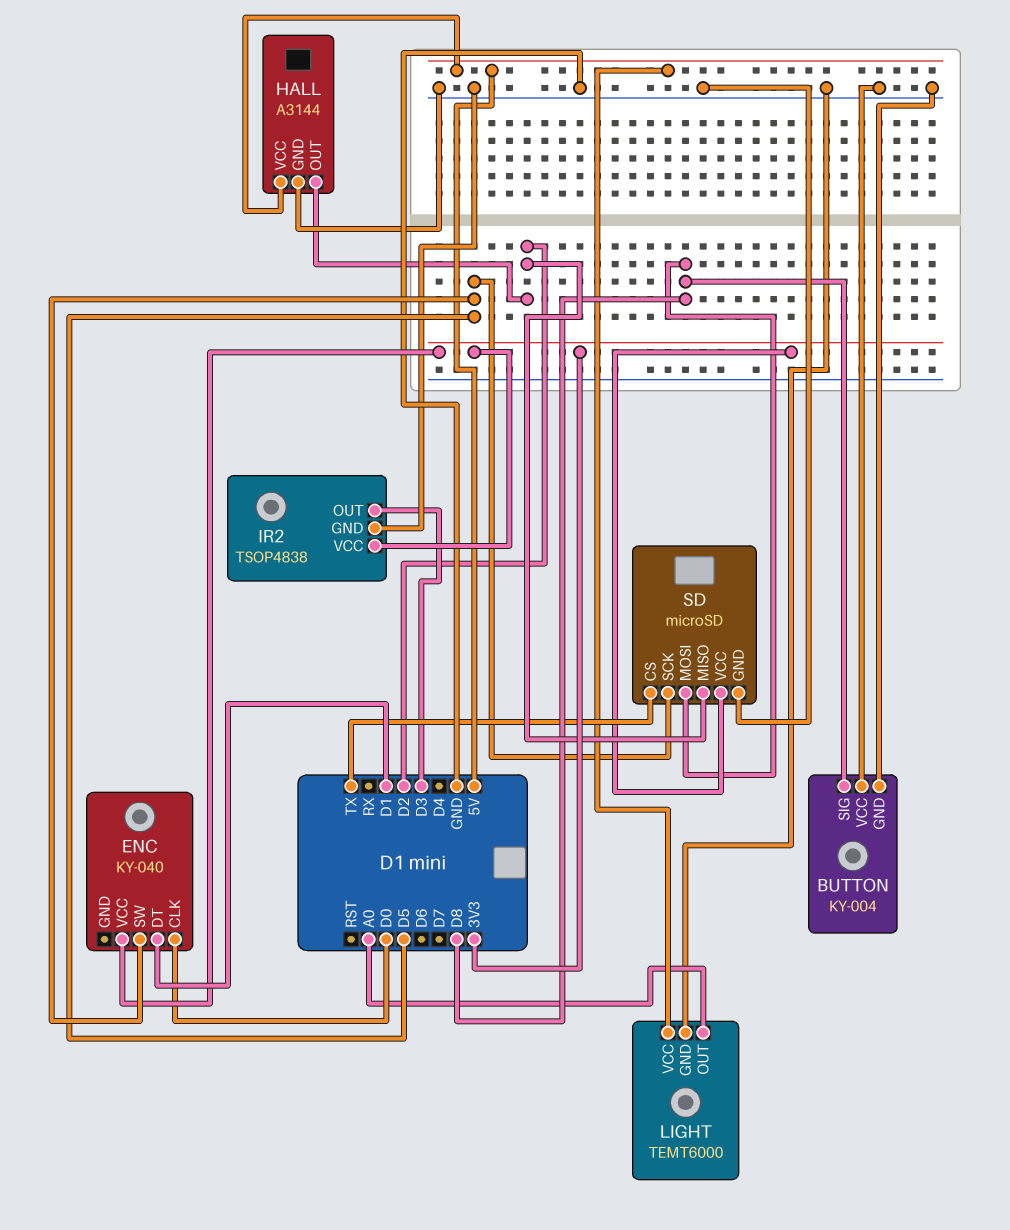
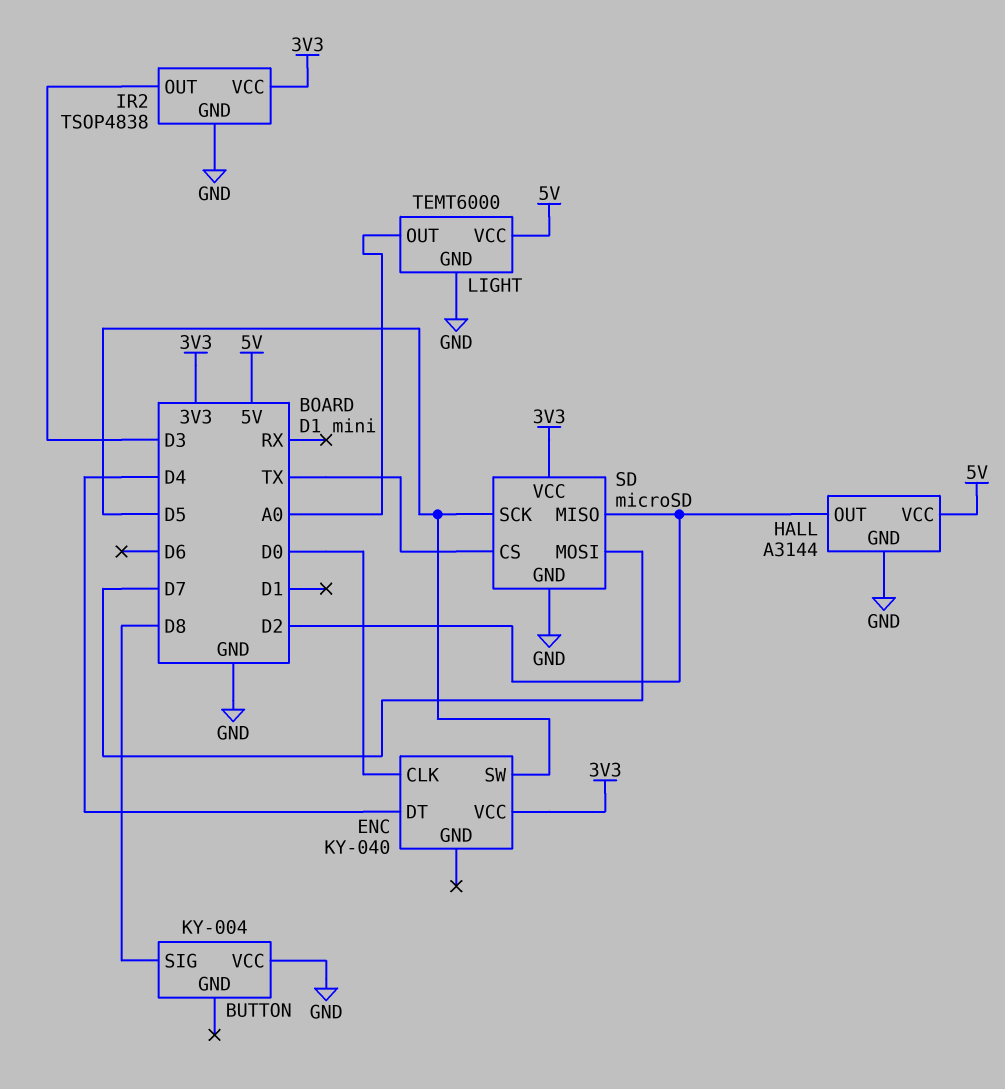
BUTTON pin GND: GND -> none
ENC pin DT: D1 -> D4
SD pin MOSI: D8 -> D7

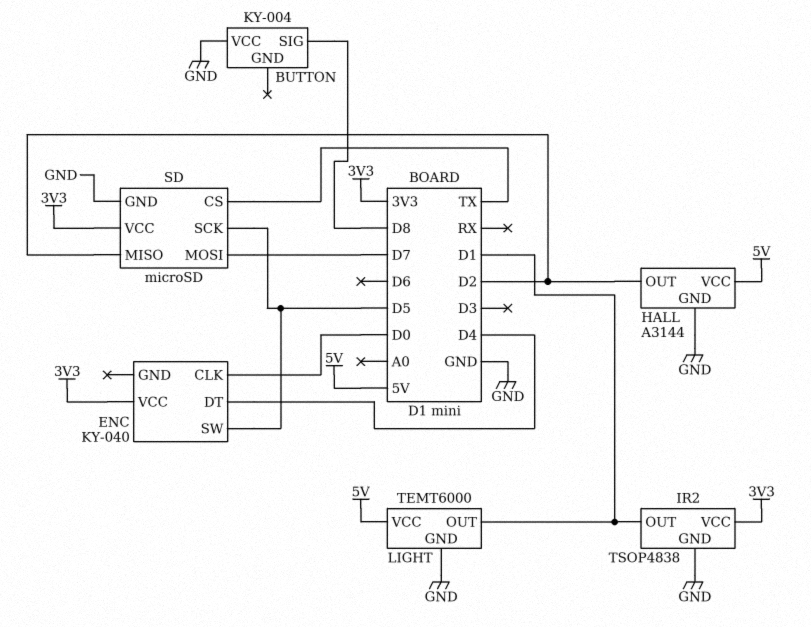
IR2 pin OUT: D3 -> D1
LIGHT pin OUT: A0 -> D1

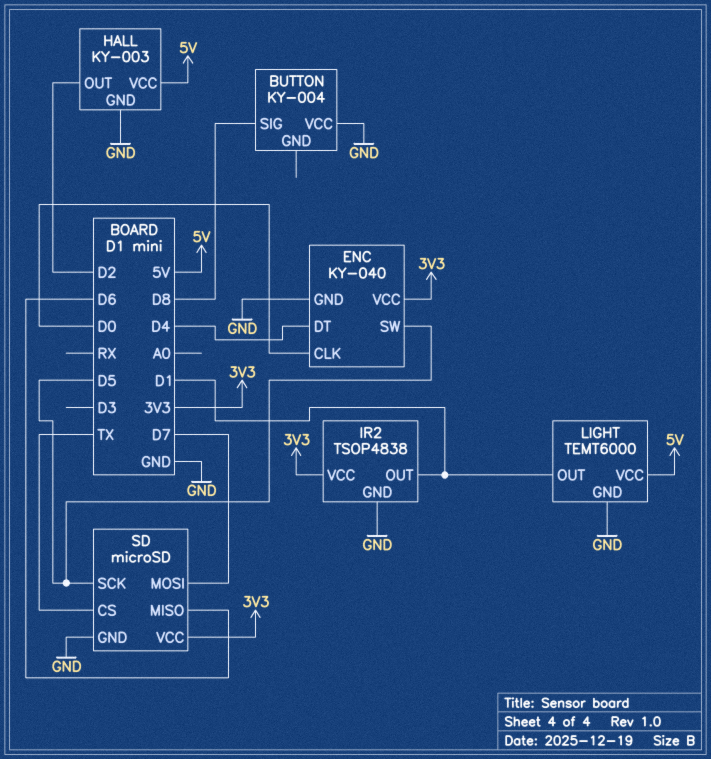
ENC pin GND: none -> GND
HALL: A3144 -> KY-003
SD pin MISO: D2 -> D6

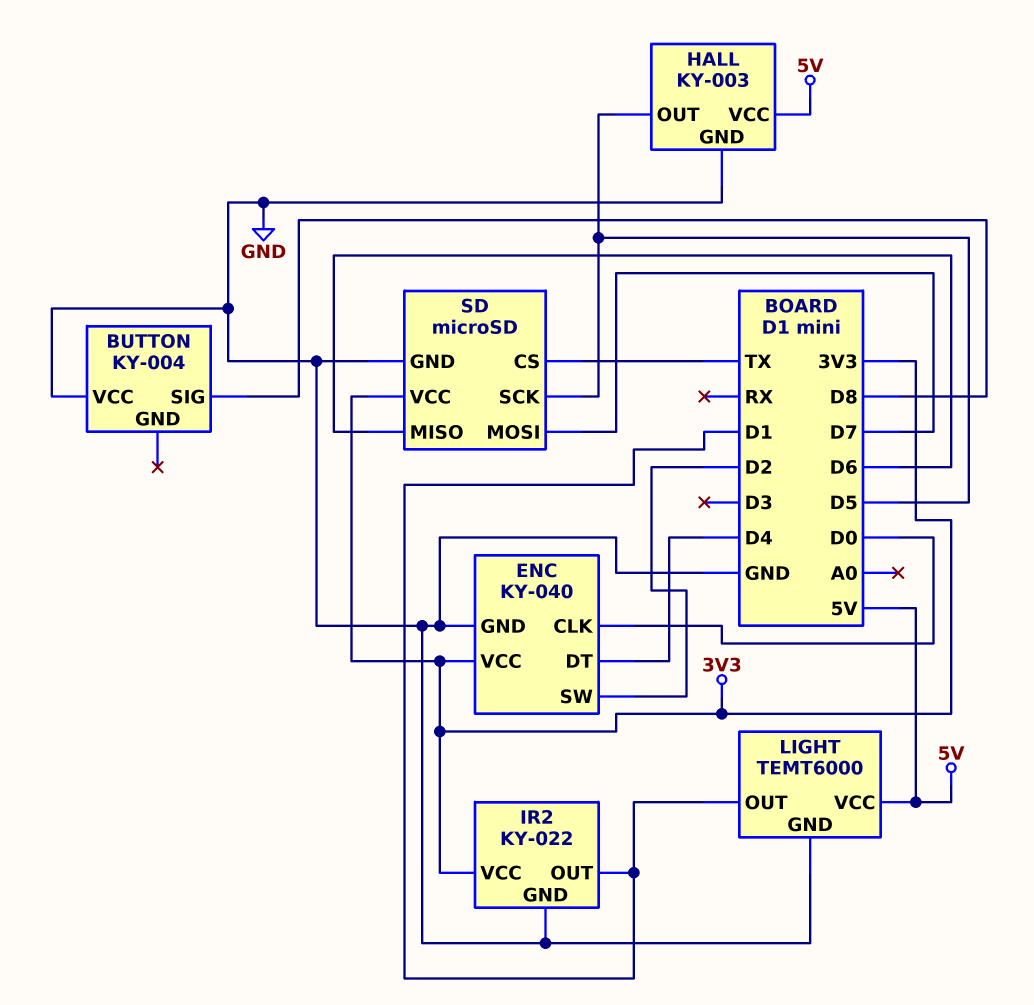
ENC pin SW: D5 -> D2
HALL pin OUT: D2 -> D5
IR2: TSOP4838 -> KY-022

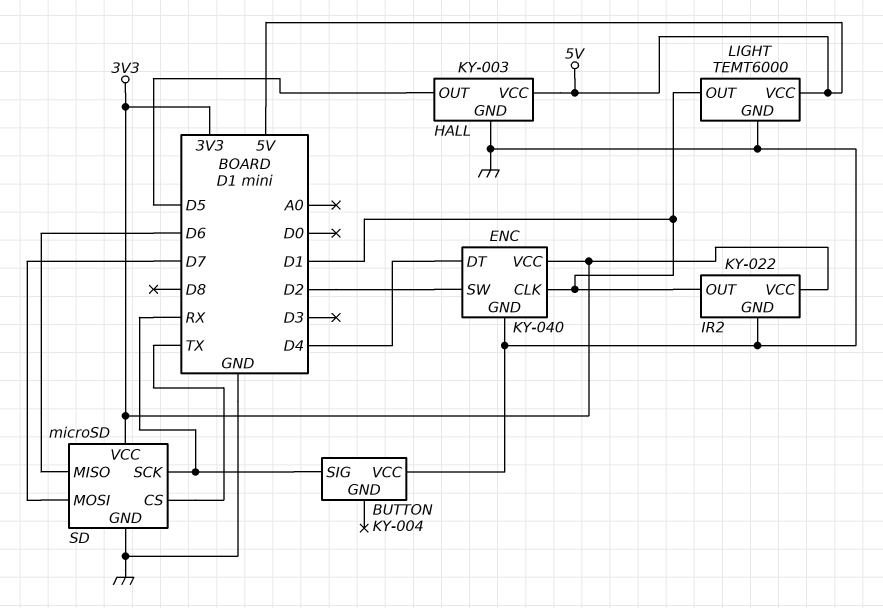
BUTTON pin SIG: D8 -> RX
ENC pin CLK: D0 -> D1
SD pin SCK: D5 -> RX

